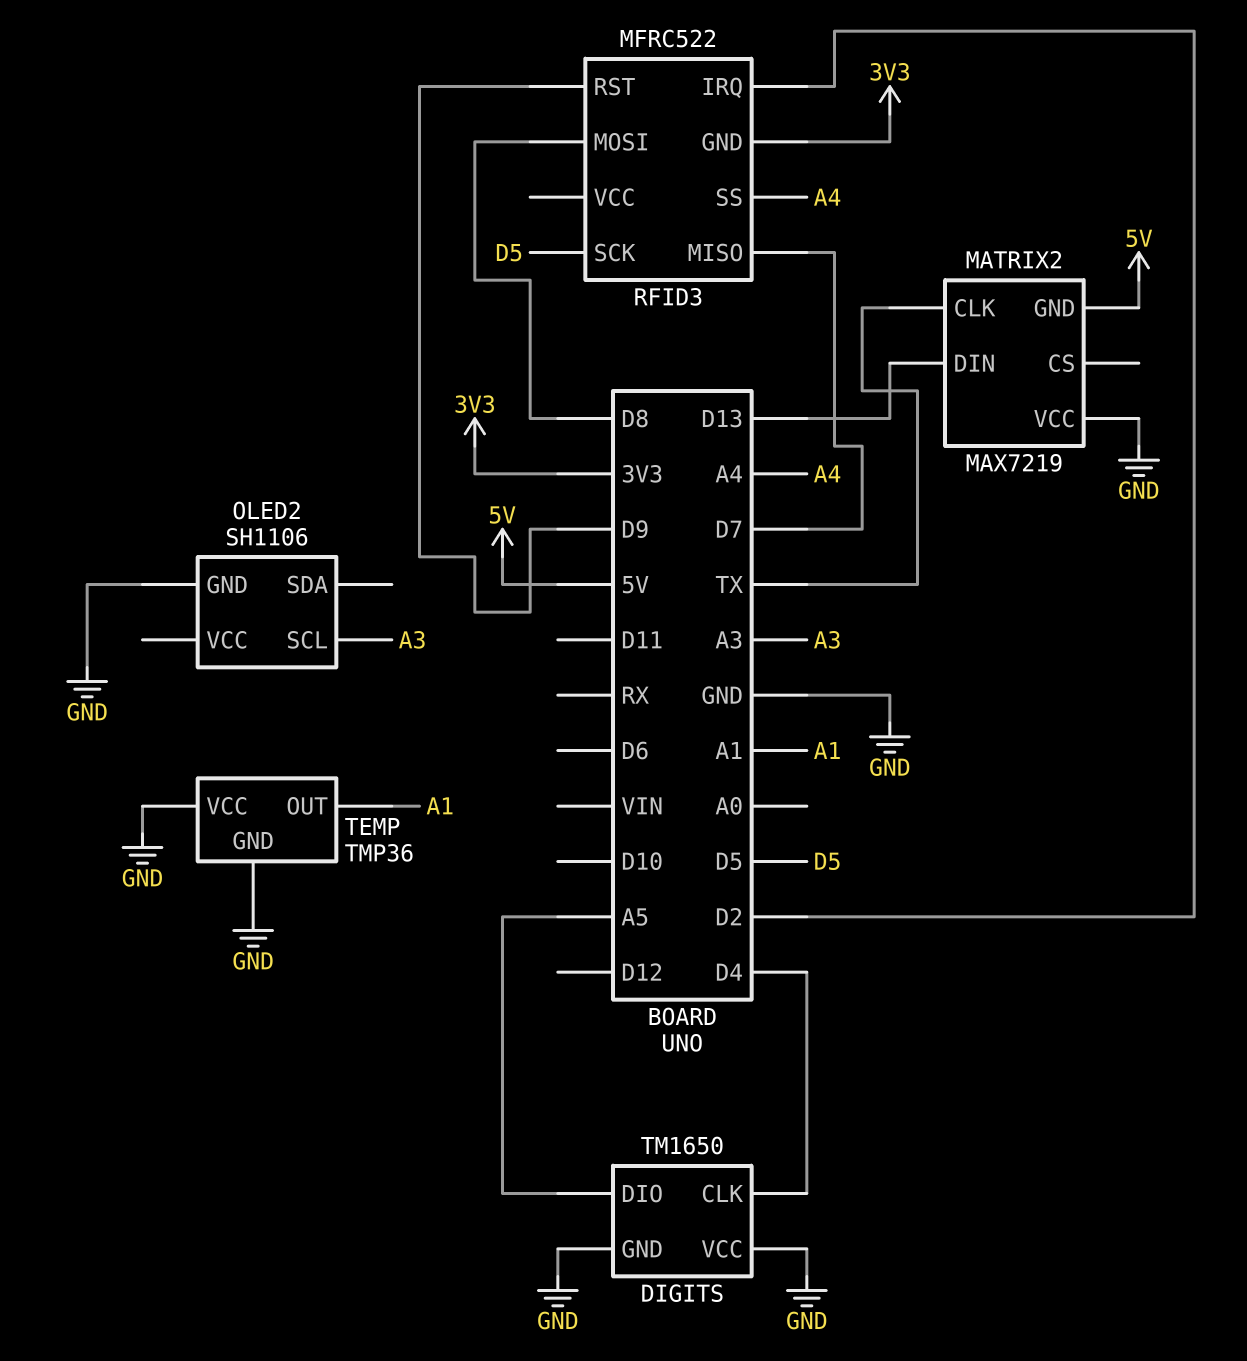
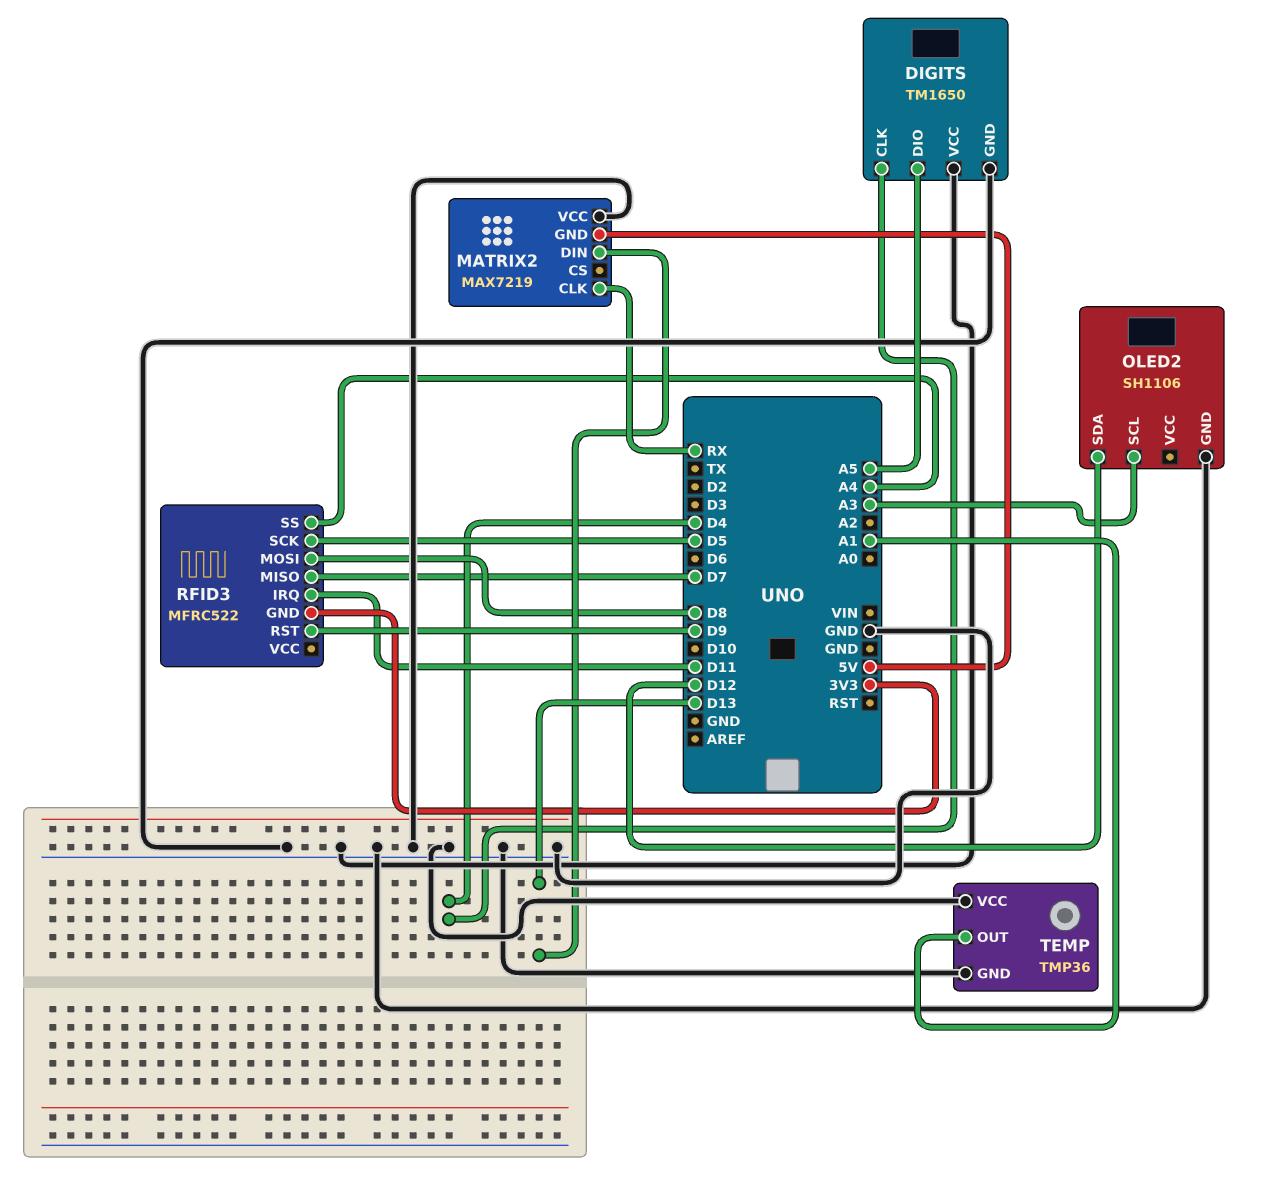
MATRIX2 pin CLK: TX -> RX
OLED2 pin SDA: none -> D12
RFID3 pin IRQ: D2 -> D11

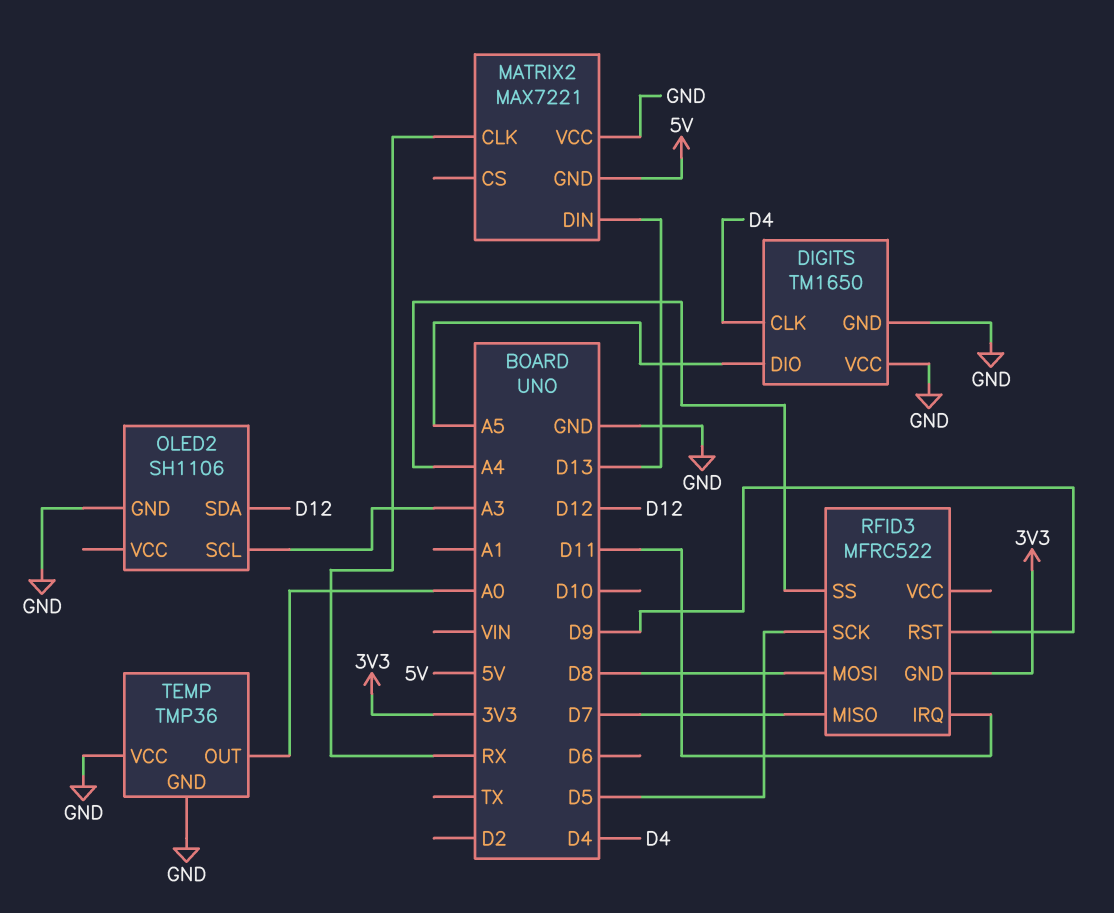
MATRIX2: MAX7219 -> MAX7221
TEMP pin OUT: A1 -> A0

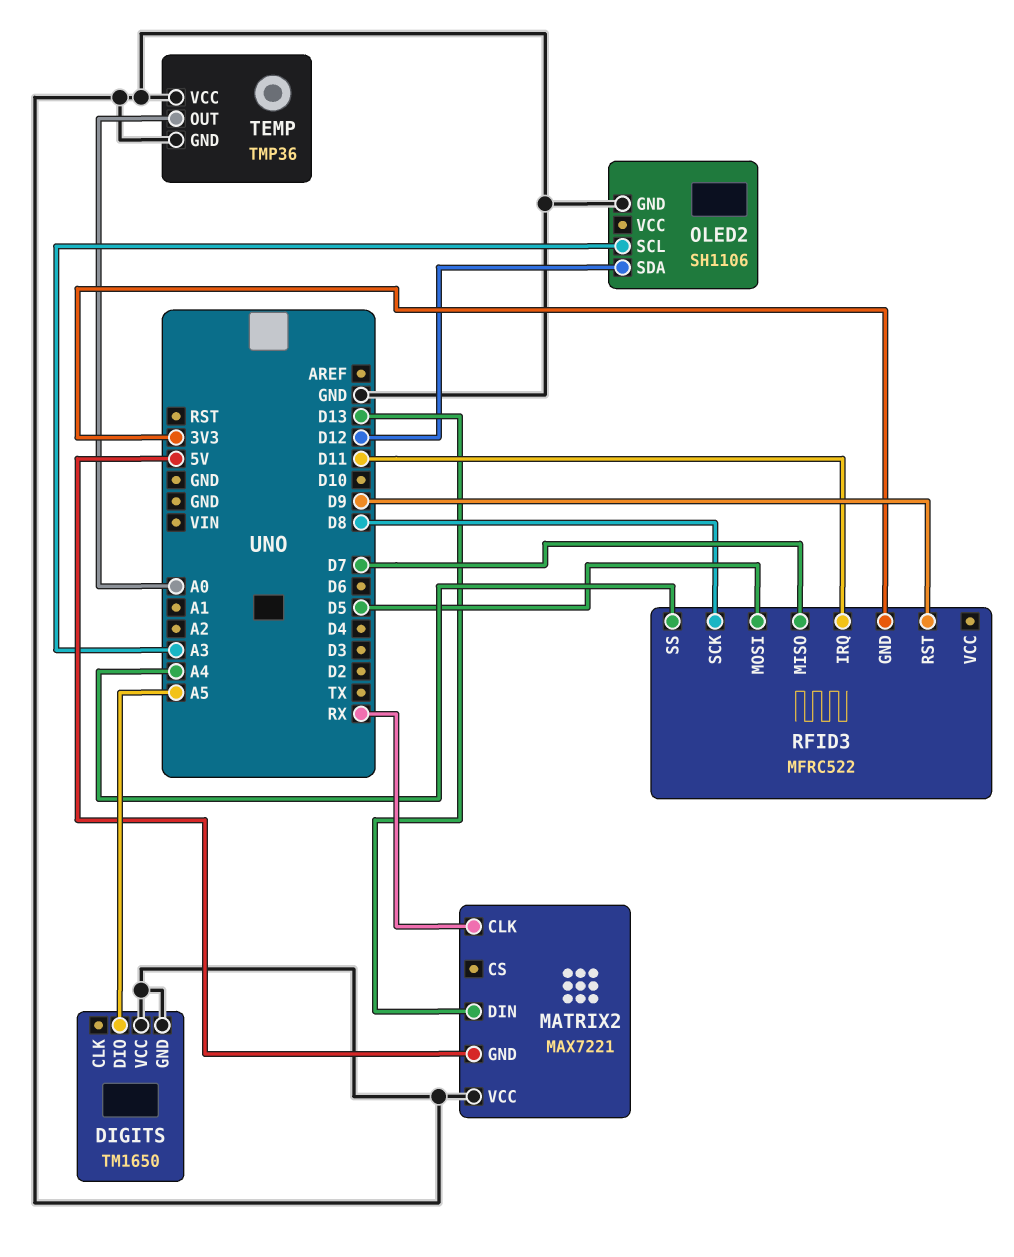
DIGITS pin CLK: D4 -> none
RFID3 pin MOSI: D8 -> D5
RFID3 pin SCK: D5 -> D8

